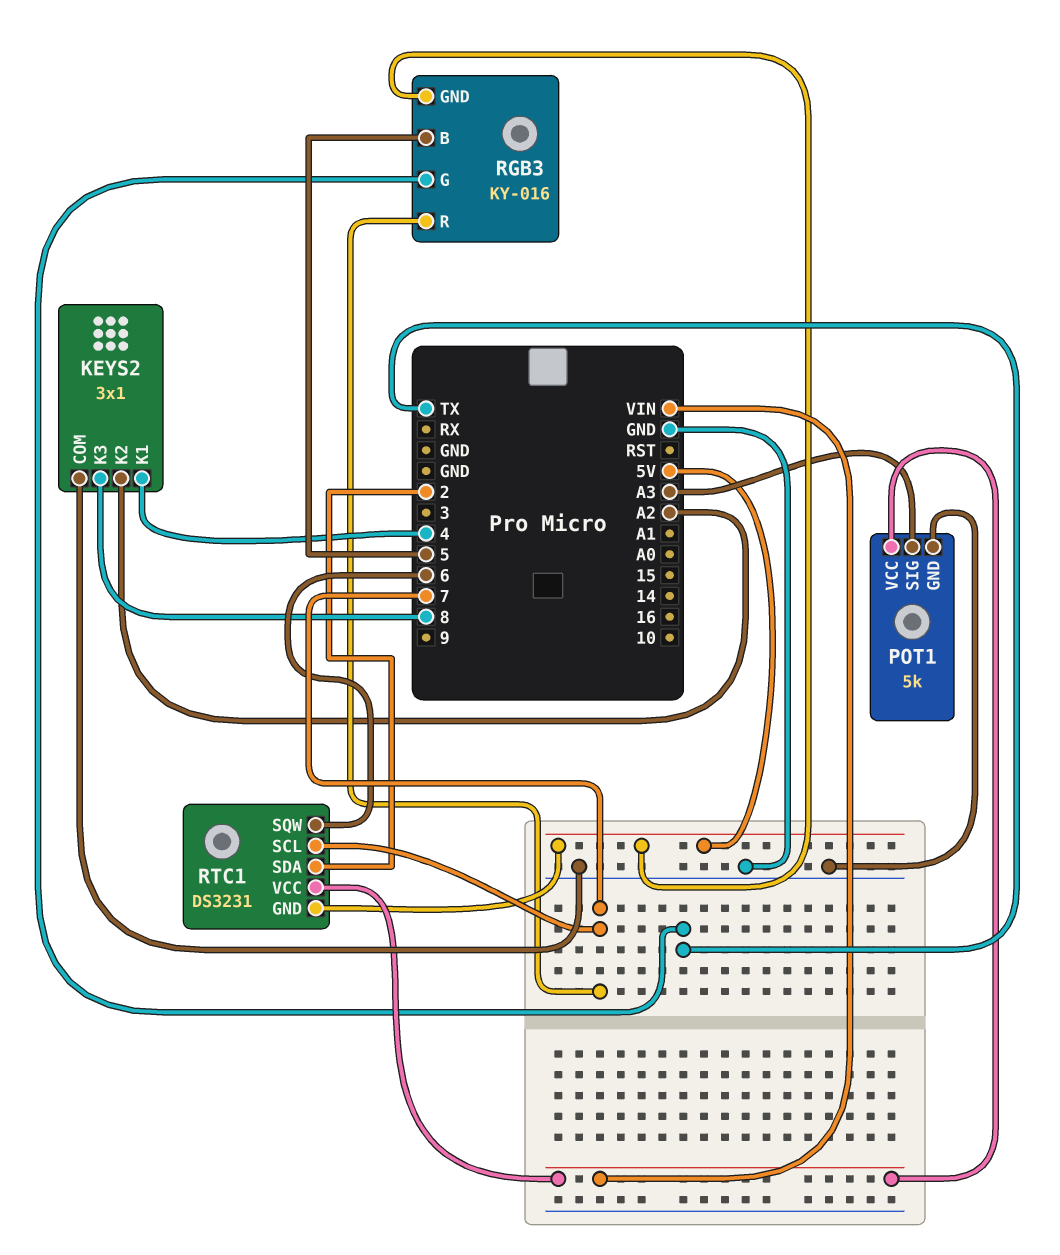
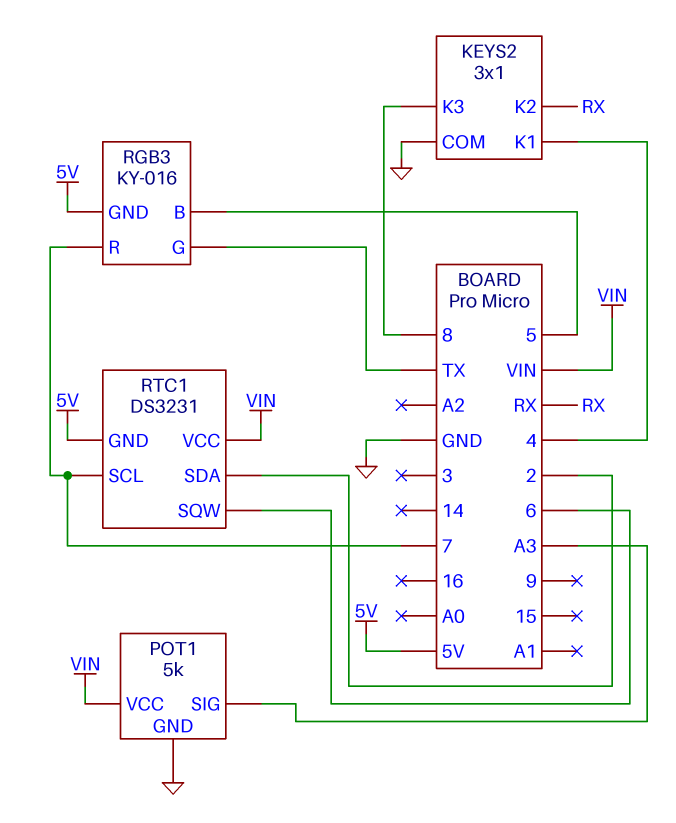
KEYS2 pin K2: A2 -> RX

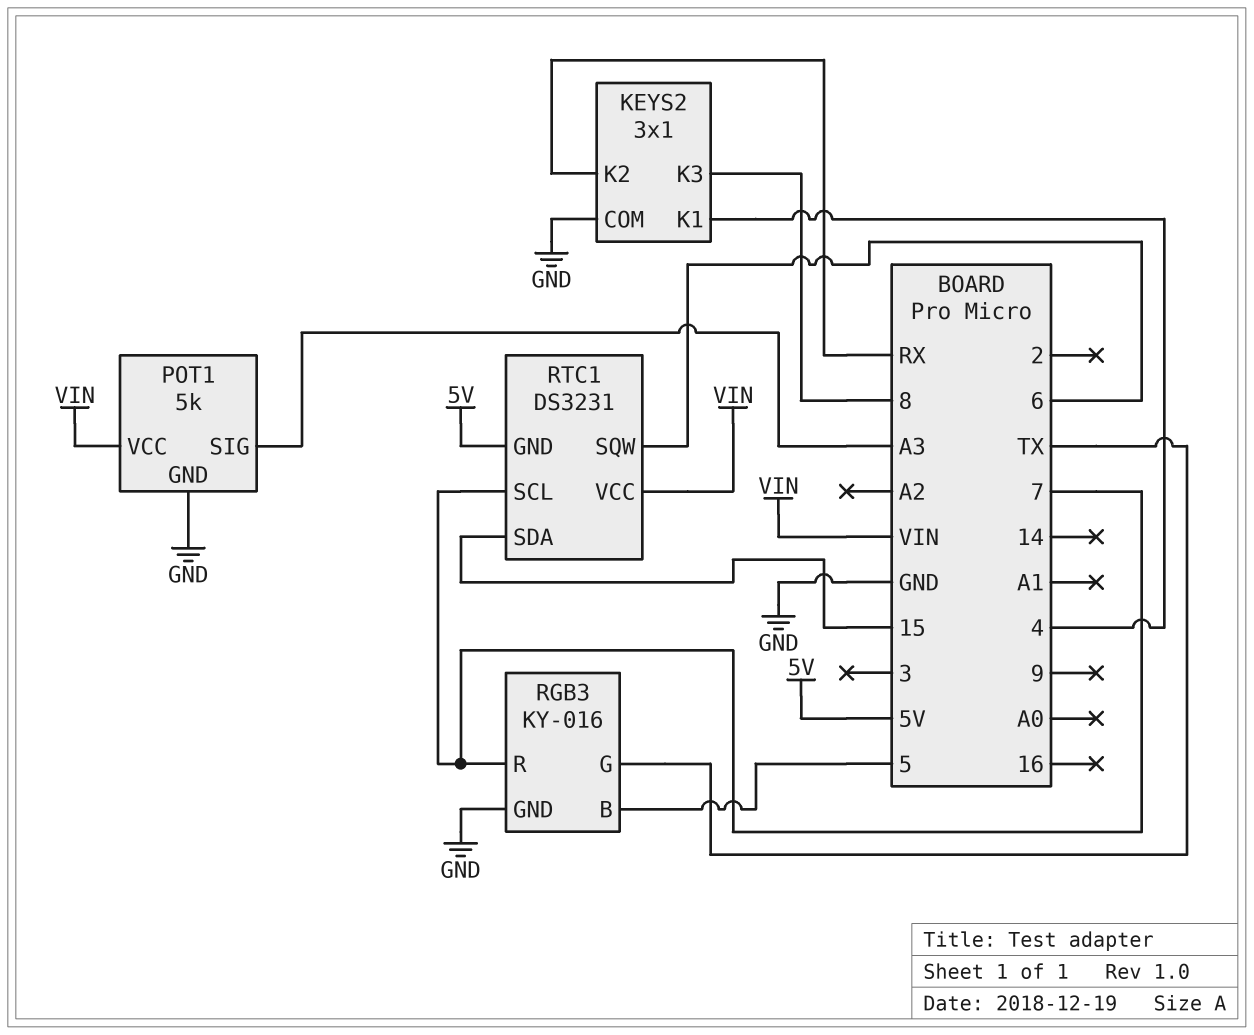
RGB3 pin GND: 5V -> GND
RTC1 pin SDA: 2 -> 15

